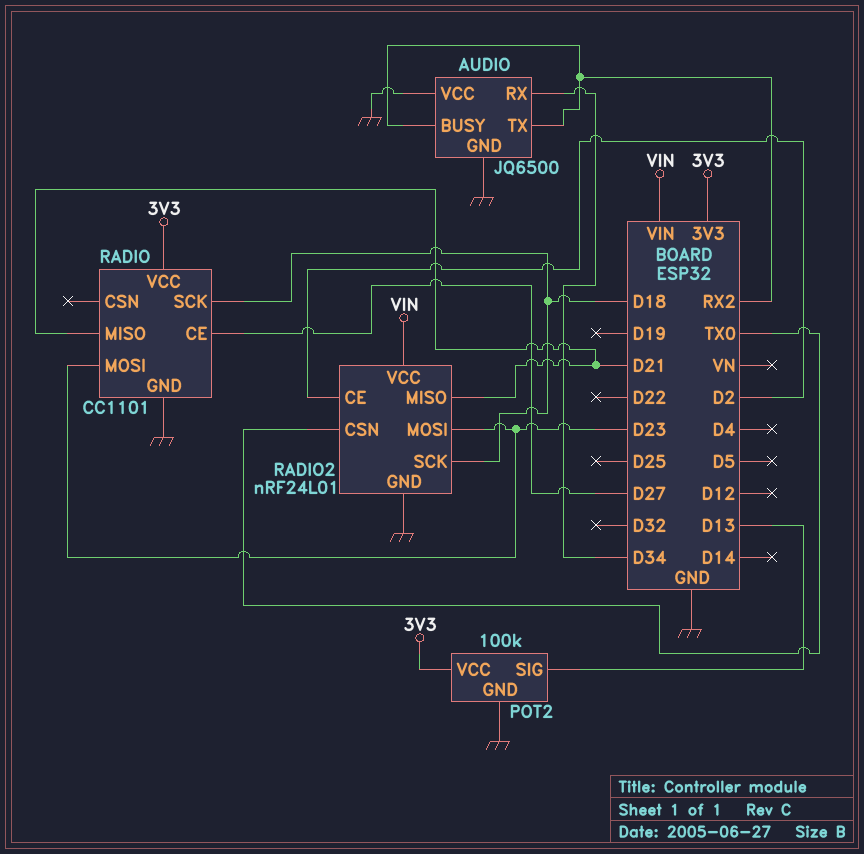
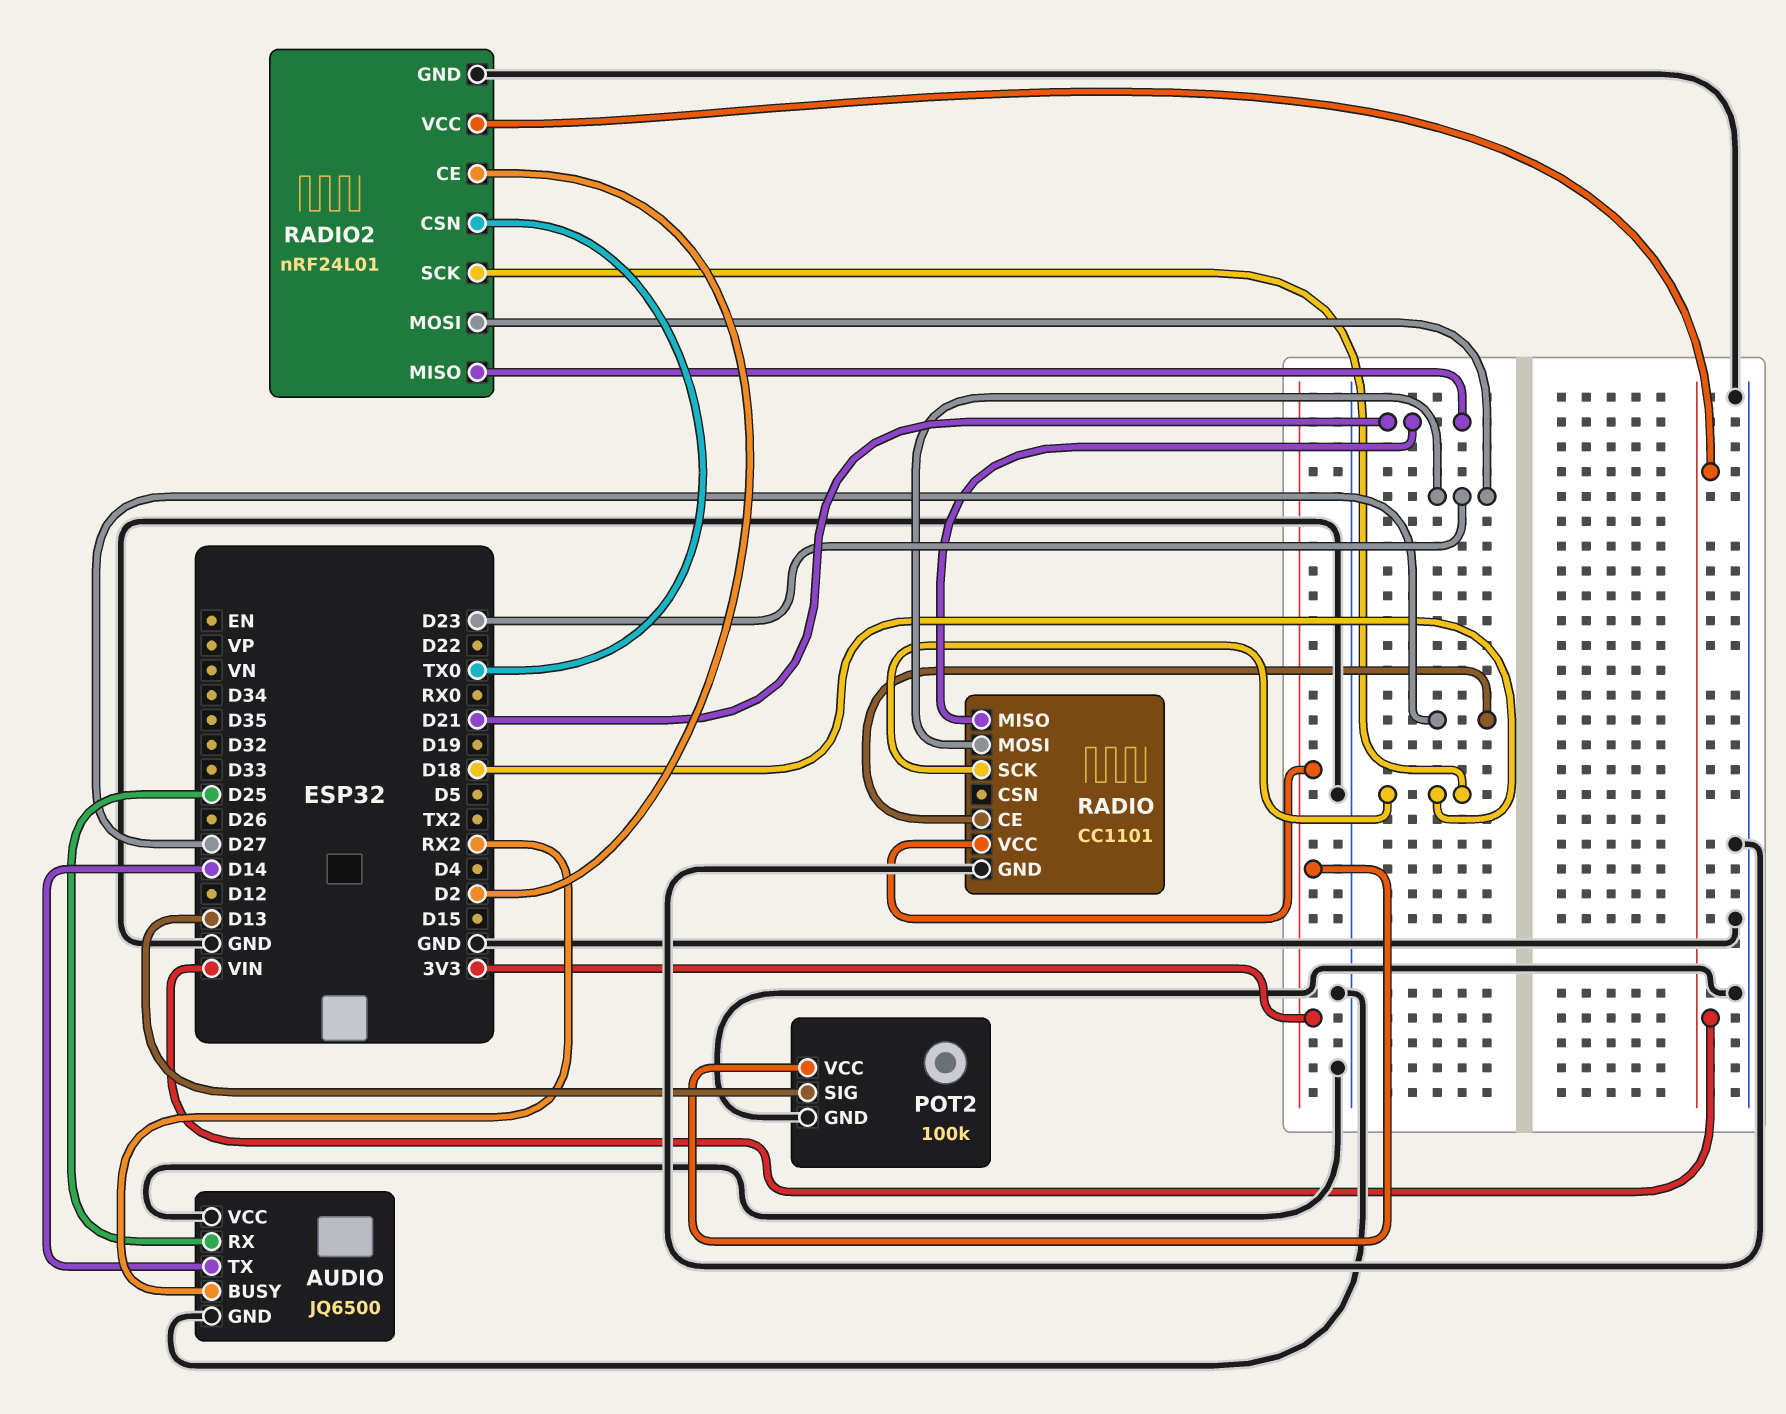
AUDIO pin RX: D34 -> D25
AUDIO pin TX: RX2 -> D14

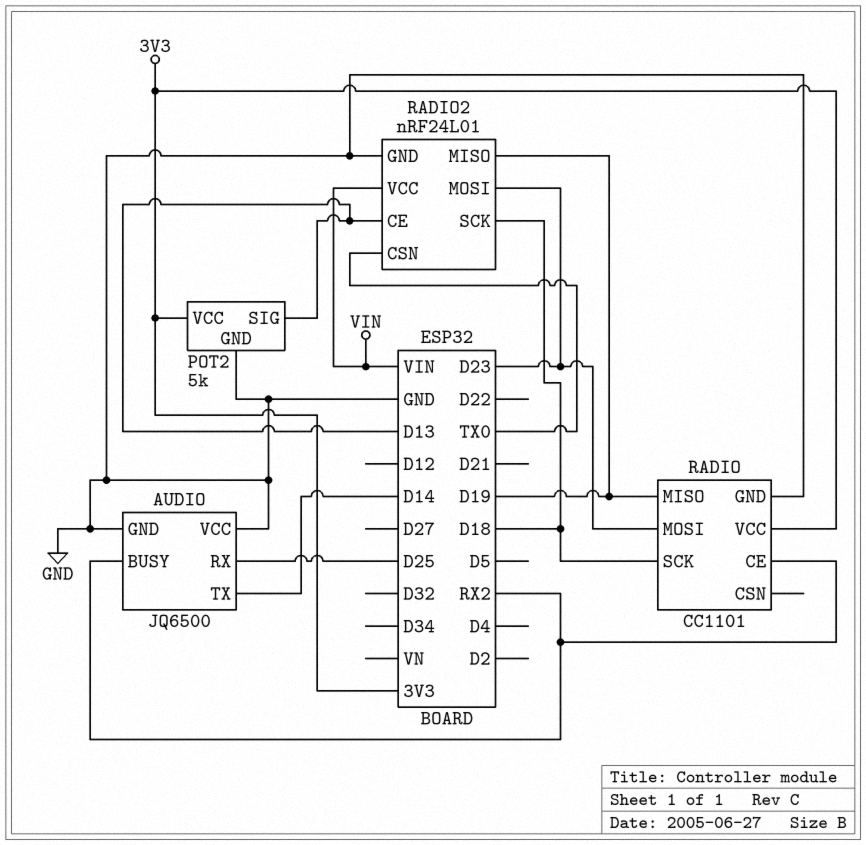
POT2: 100k -> 5k
RADIO pin CE: D27 -> RX2
RADIO pin MISO: D21 -> D19
RADIO2 pin CE: D2 -> D13
RADIO2 pin MISO: D21 -> D19

